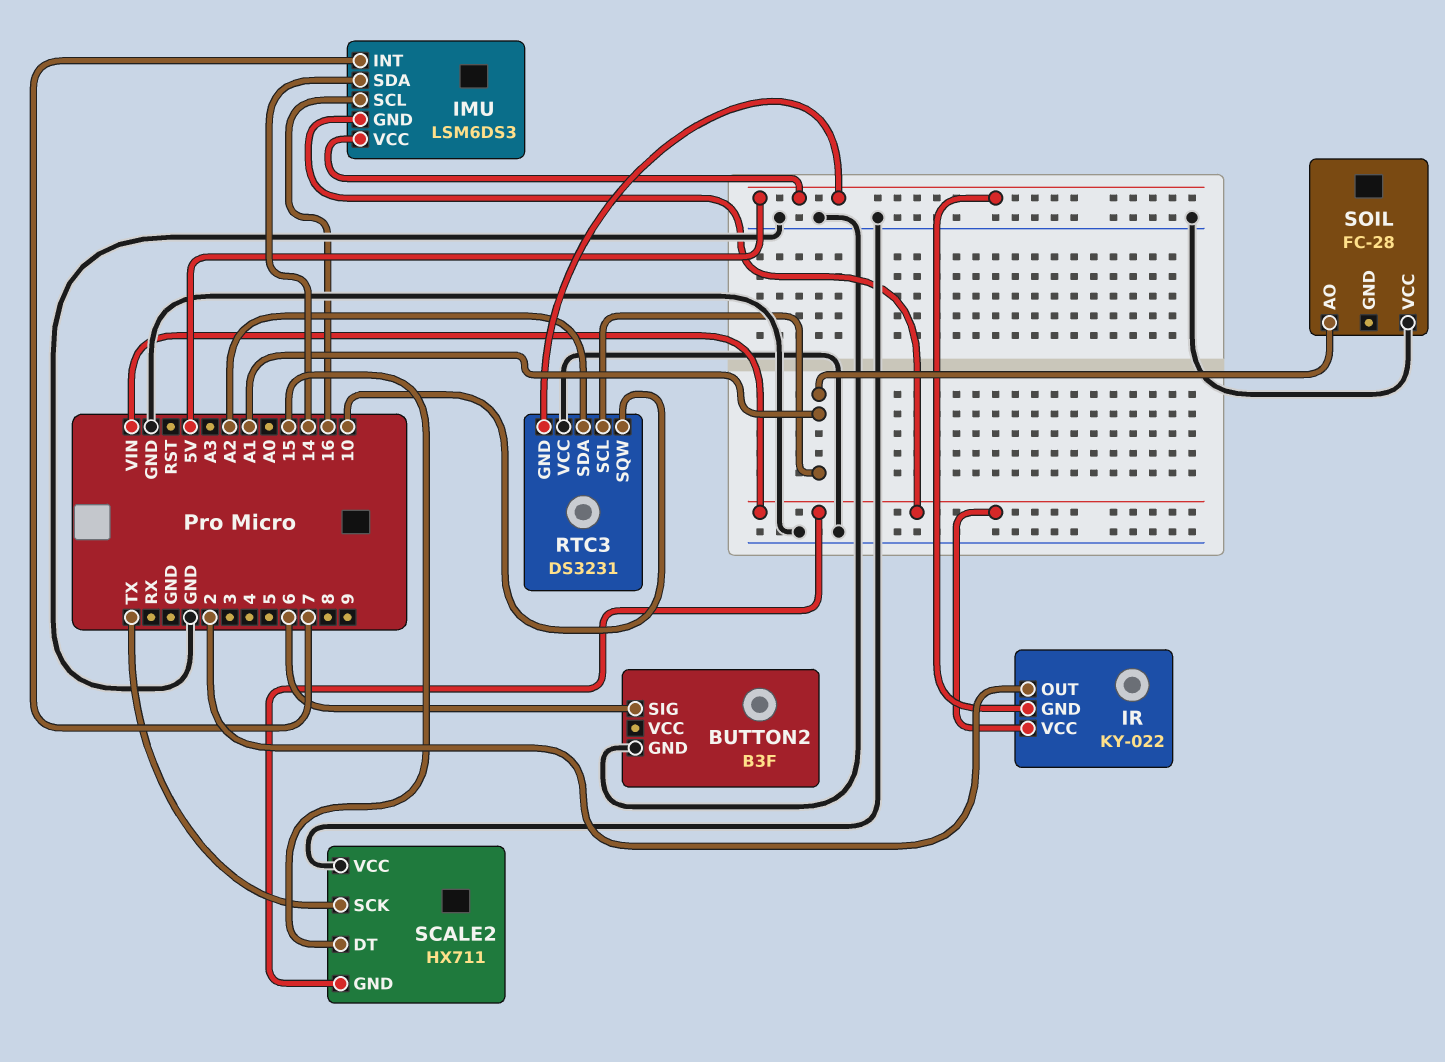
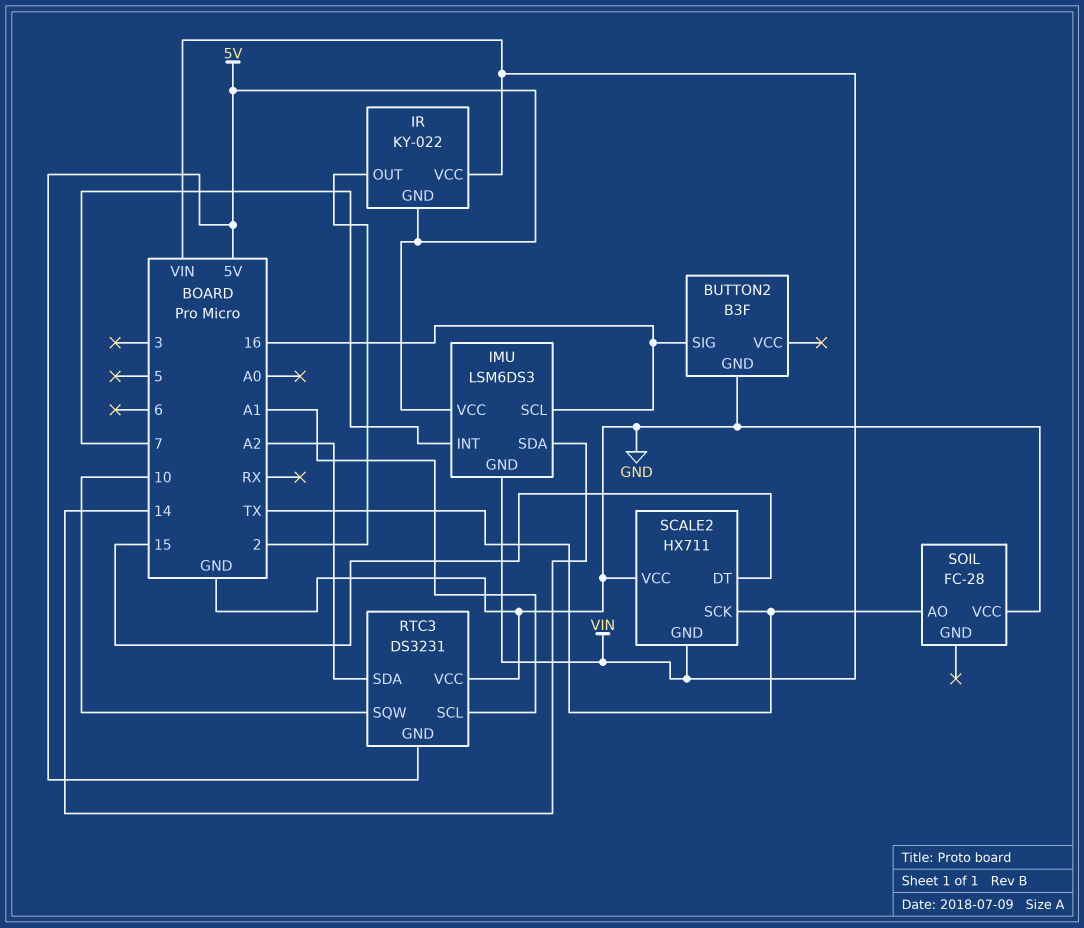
BUTTON2 pin SIG: 6 -> 16
SOIL pin AO: A1 -> TX

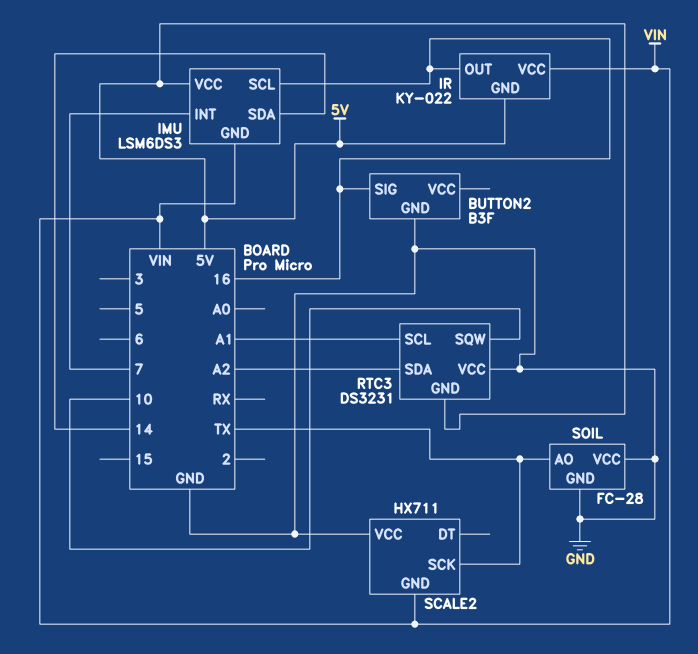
IR pin OUT: 2 -> 16
SCALE2 pin DT: 15 -> none
SOIL pin GND: none -> GND

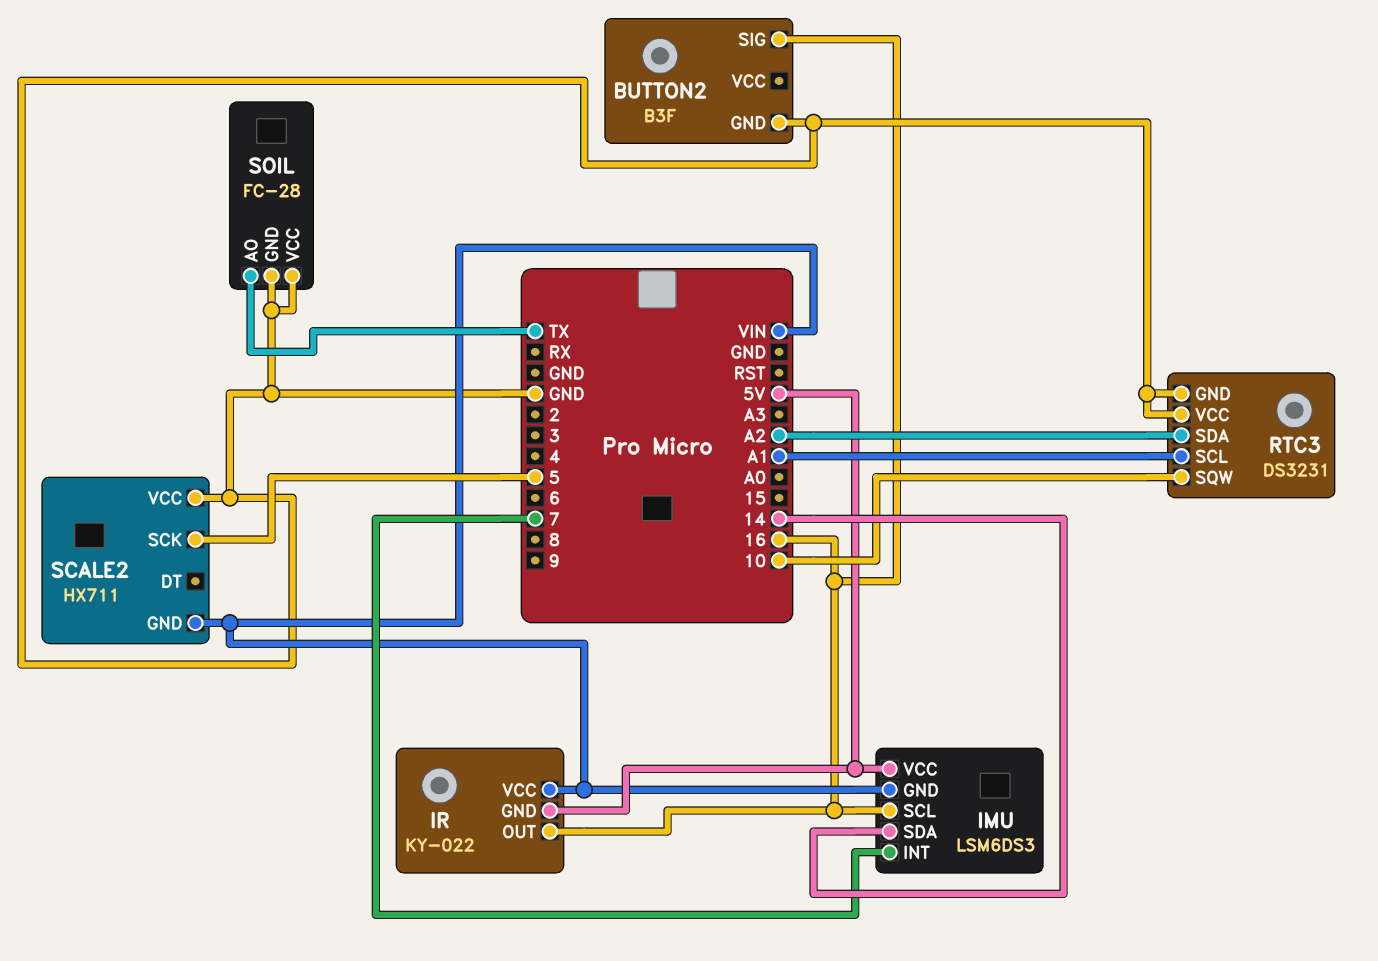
RTC3 pin GND: 5V -> GND
SCALE2 pin SCK: TX -> 5

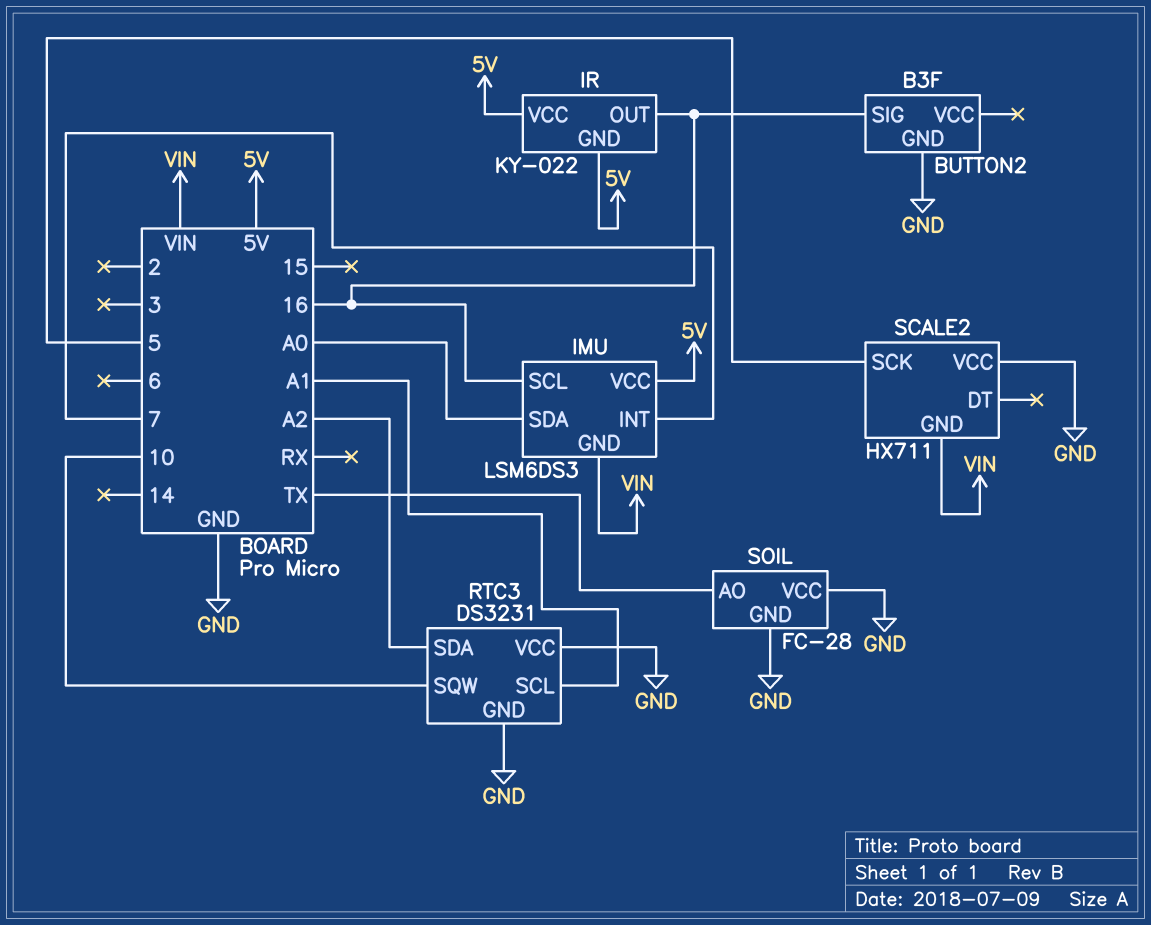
IMU pin SDA: 14 -> A0
IR pin VCC: VIN -> 5V

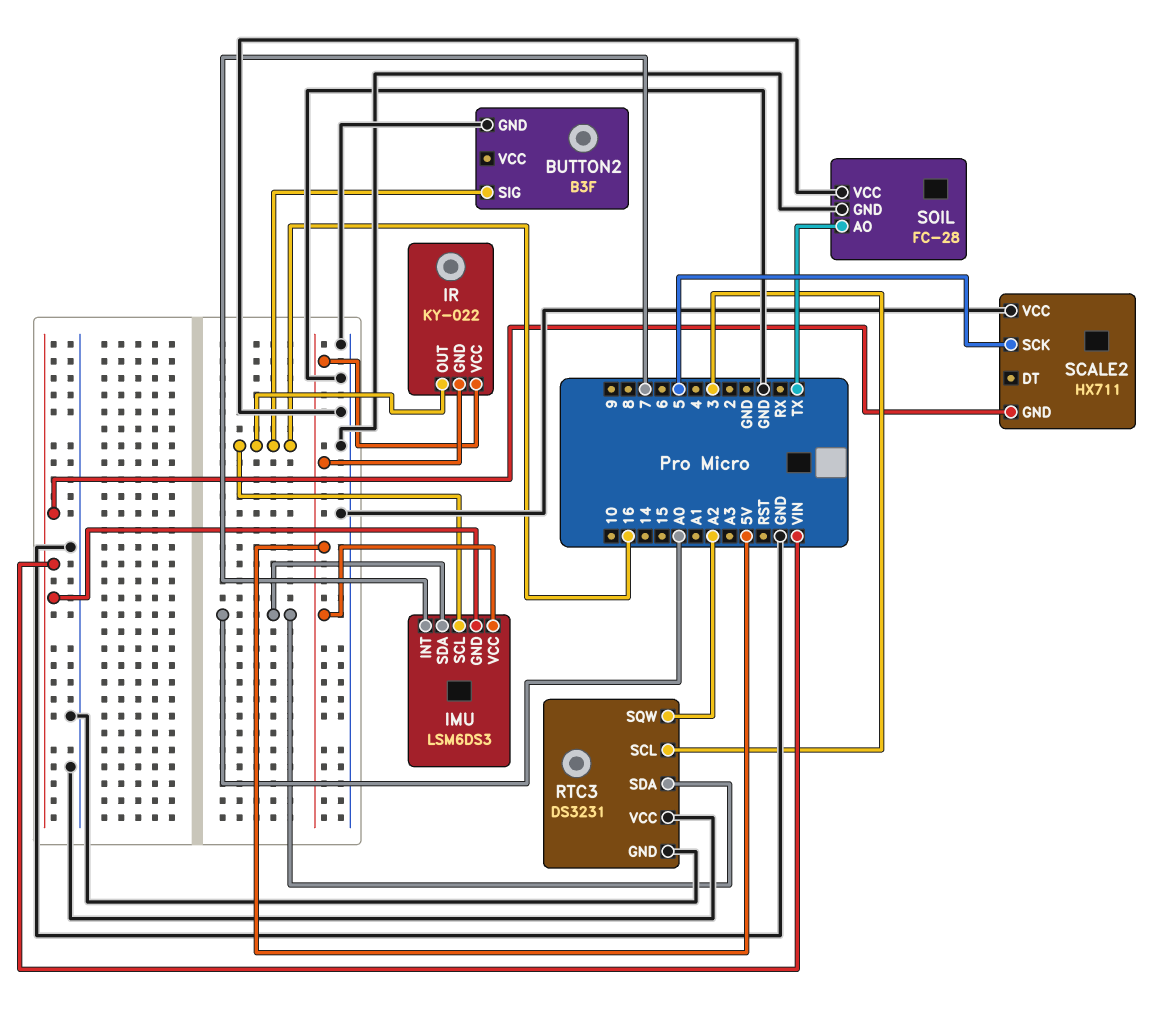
RTC3 pin SCL: A1 -> 3
RTC3 pin SDA: A2 -> A0
RTC3 pin SQW: 10 -> A2

